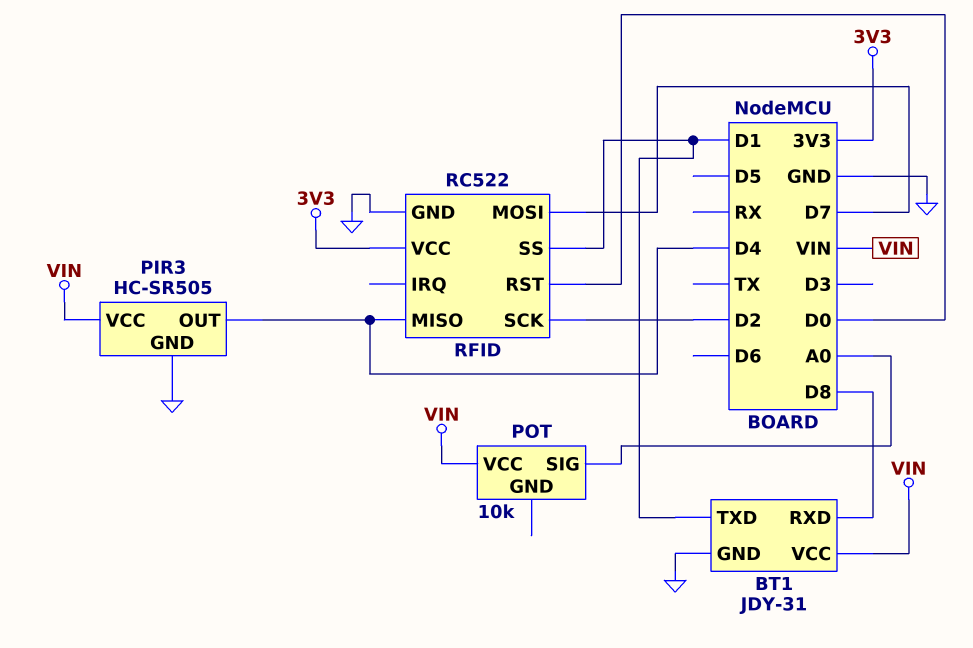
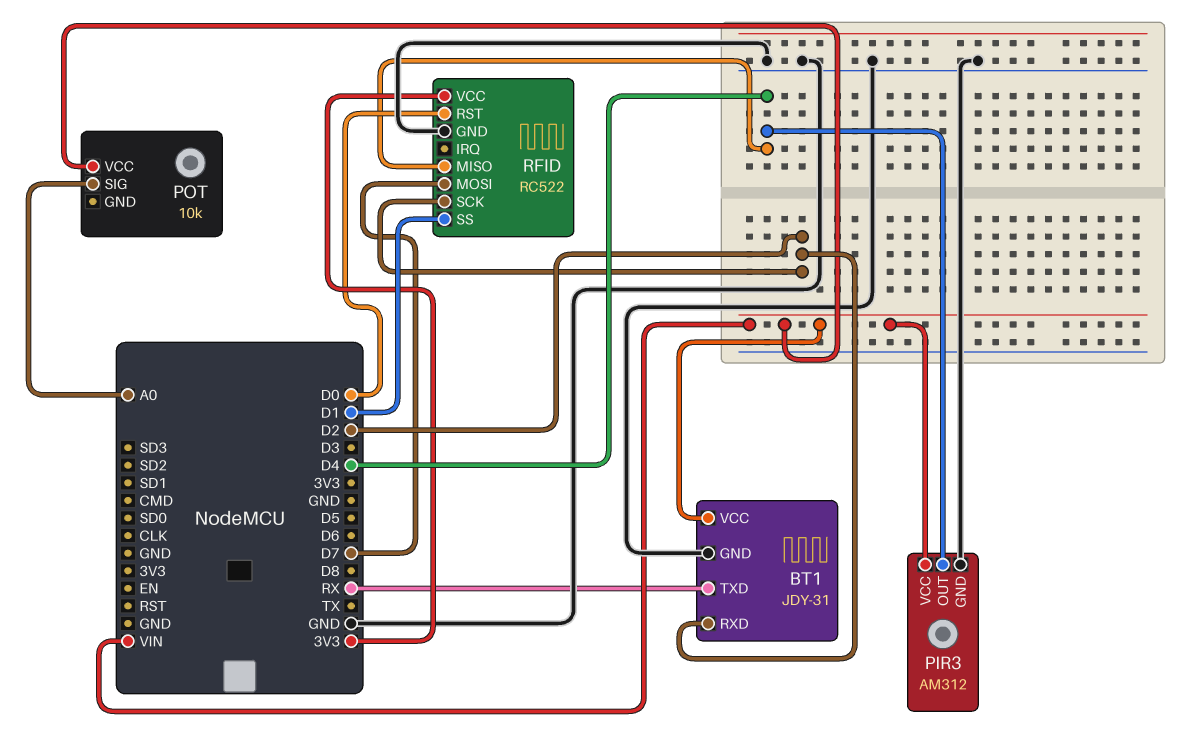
BT1 pin RXD: D8 -> D2
BT1 pin TXD: D1 -> RX
PIR3: HC-SR505 -> AM312

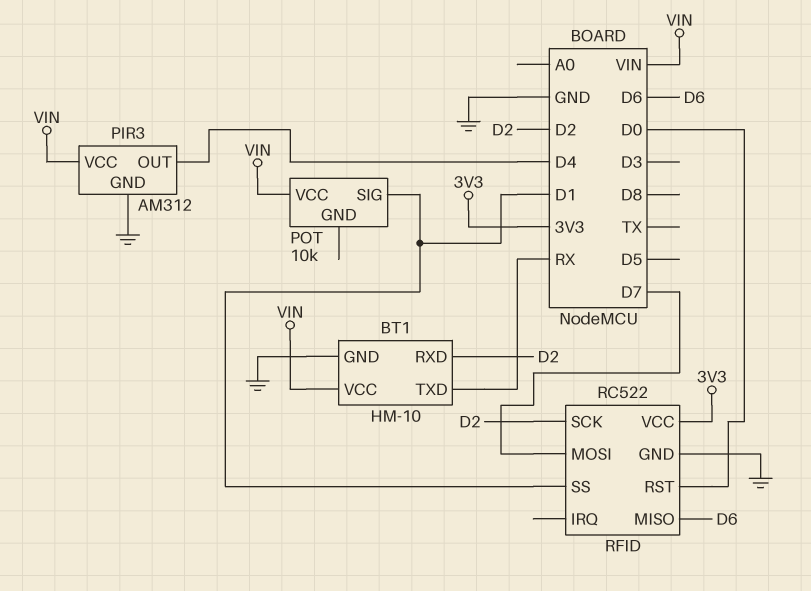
BT1: JDY-31 -> HM-10
POT pin SIG: A0 -> D1
RFID pin MISO: D4 -> D6

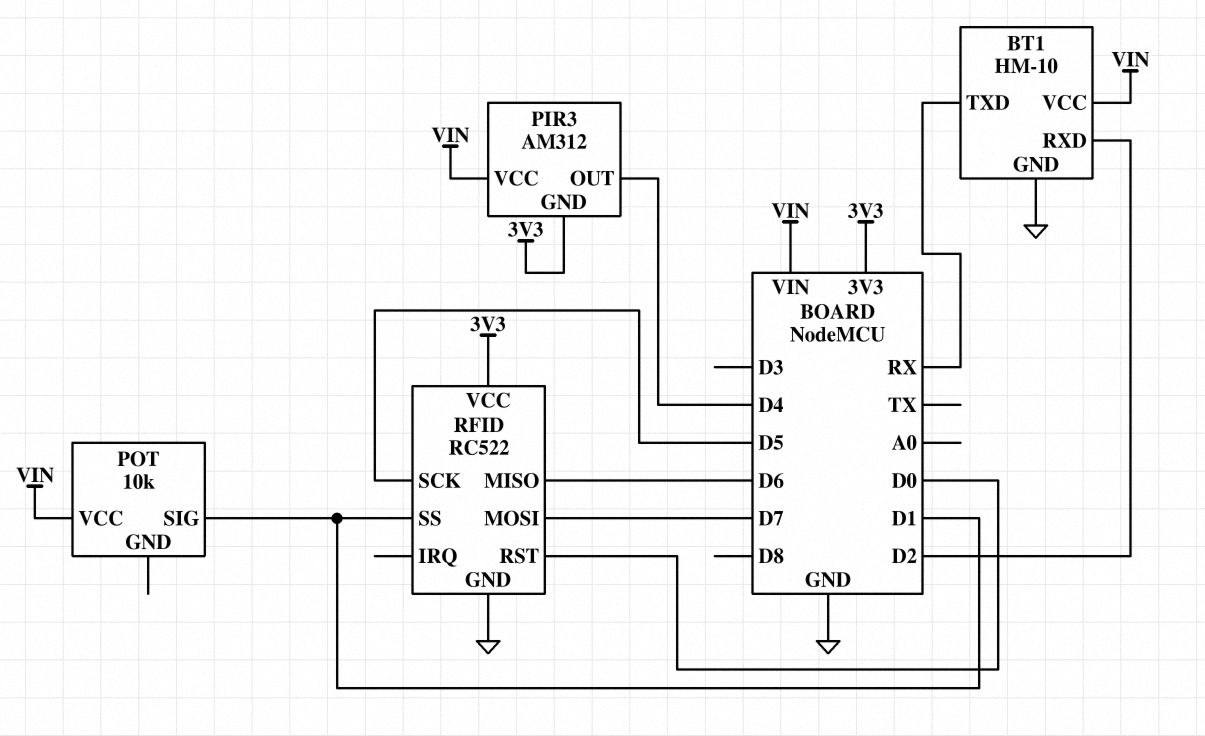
PIR3 pin GND: GND -> 3V3
RFID pin SCK: D2 -> D5

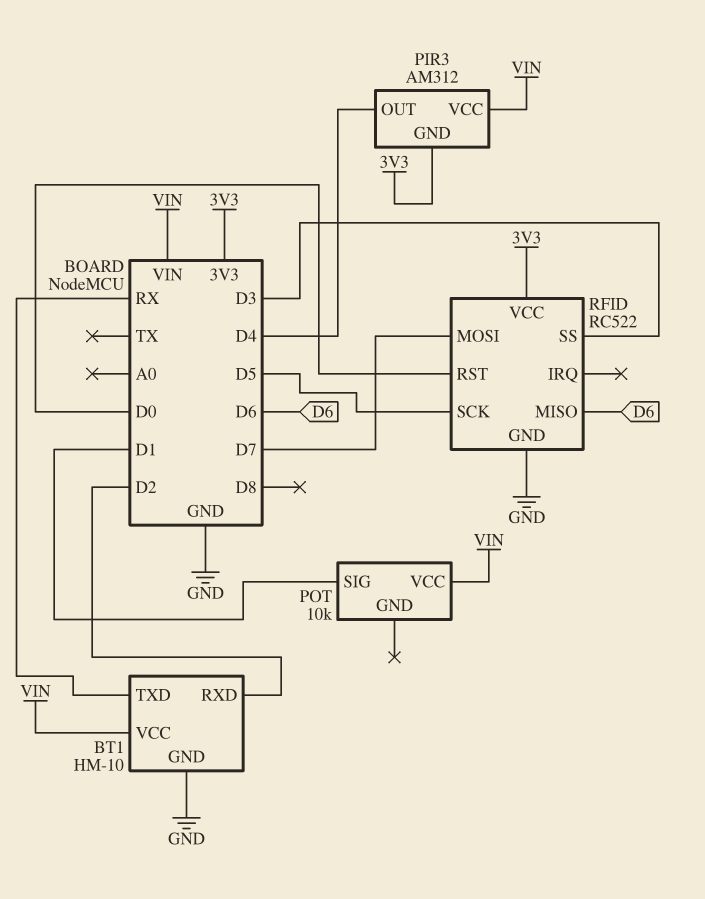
RFID pin SS: D1 -> D3

